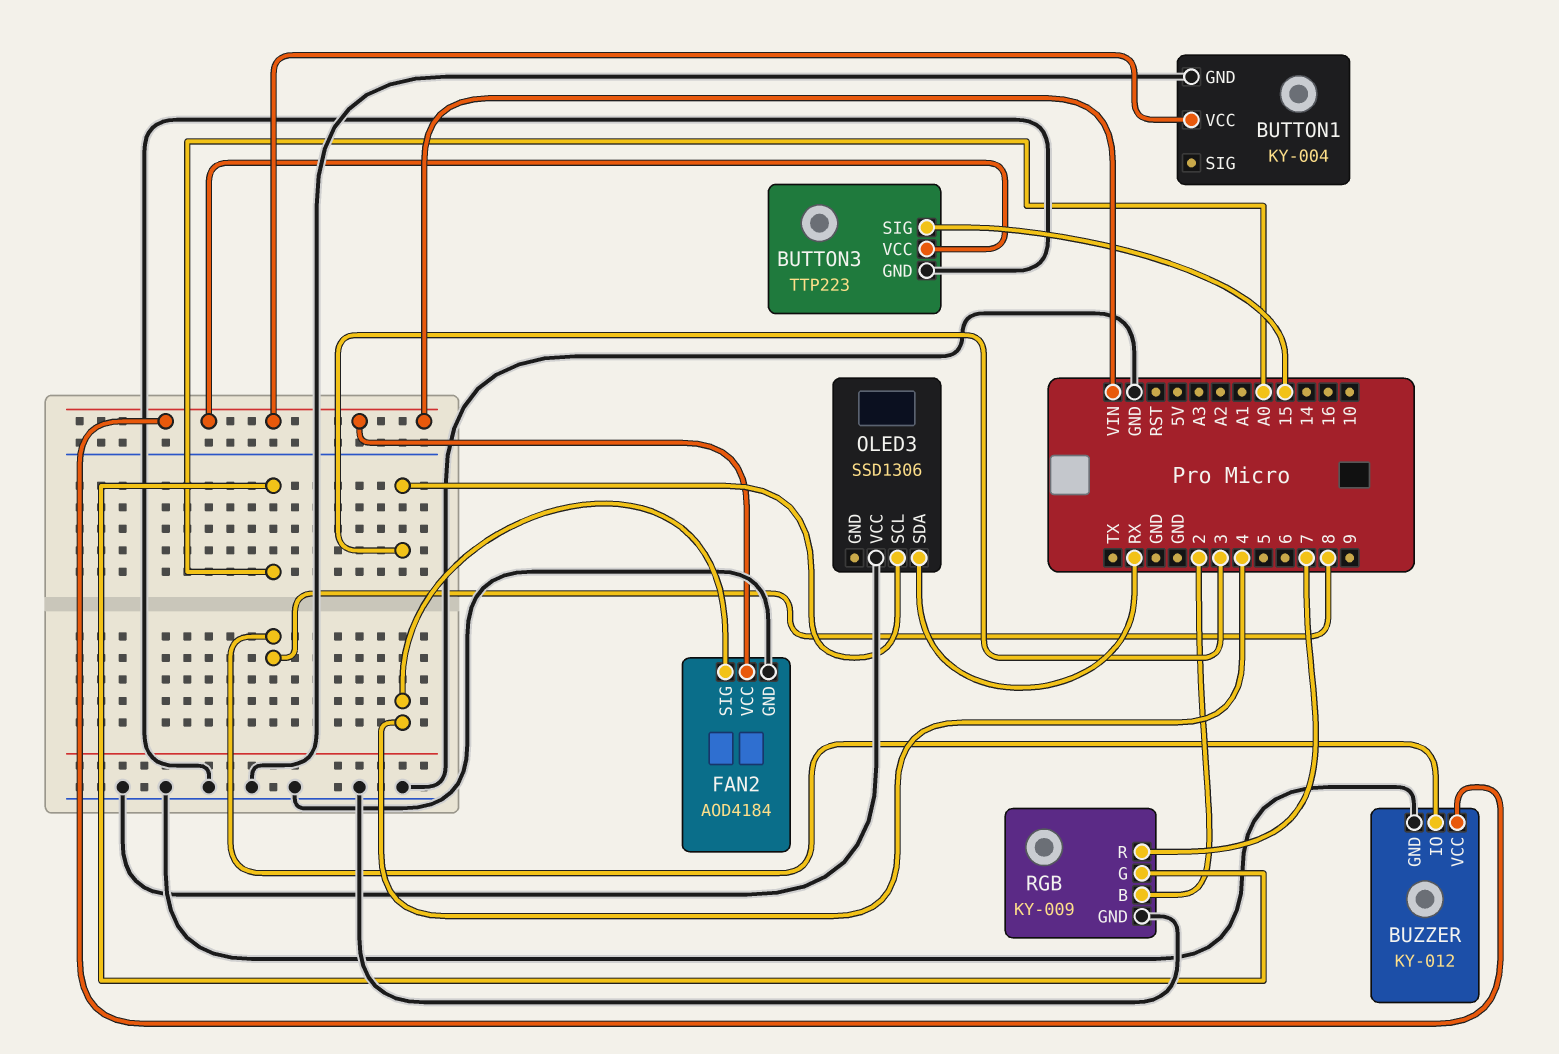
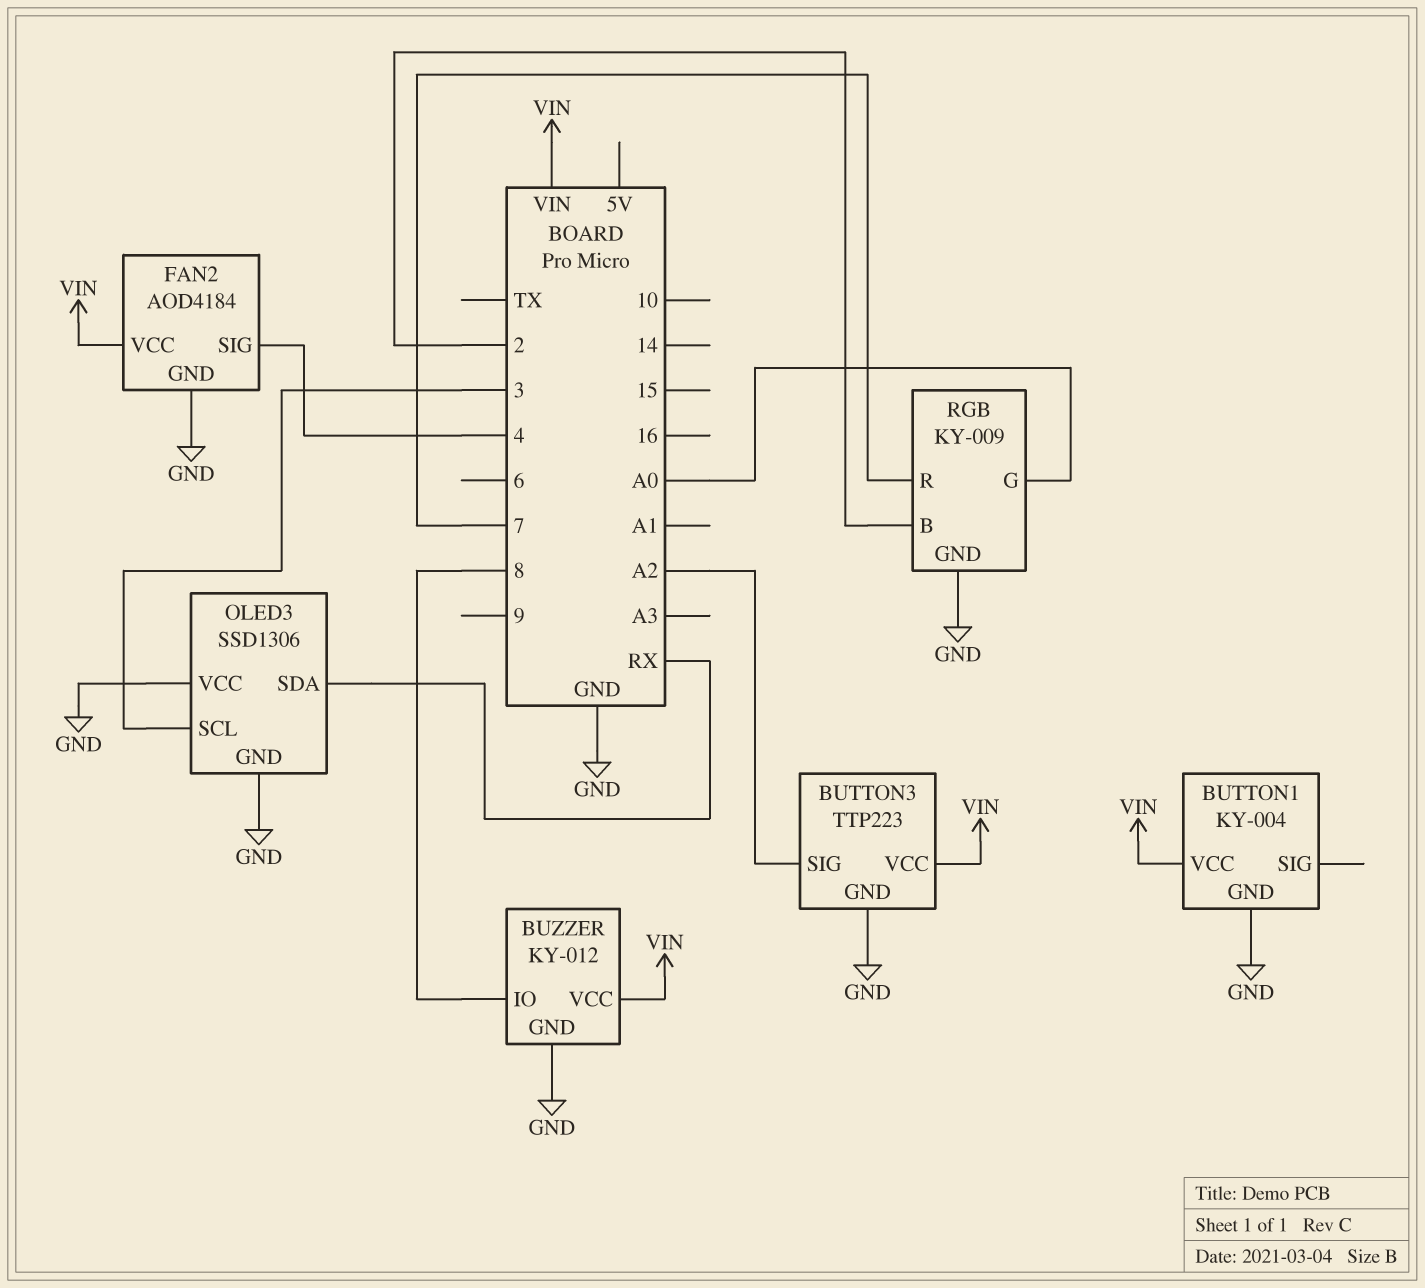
BUTTON3 pin SIG: 15 -> A2
OLED3 pin GND: none -> GND

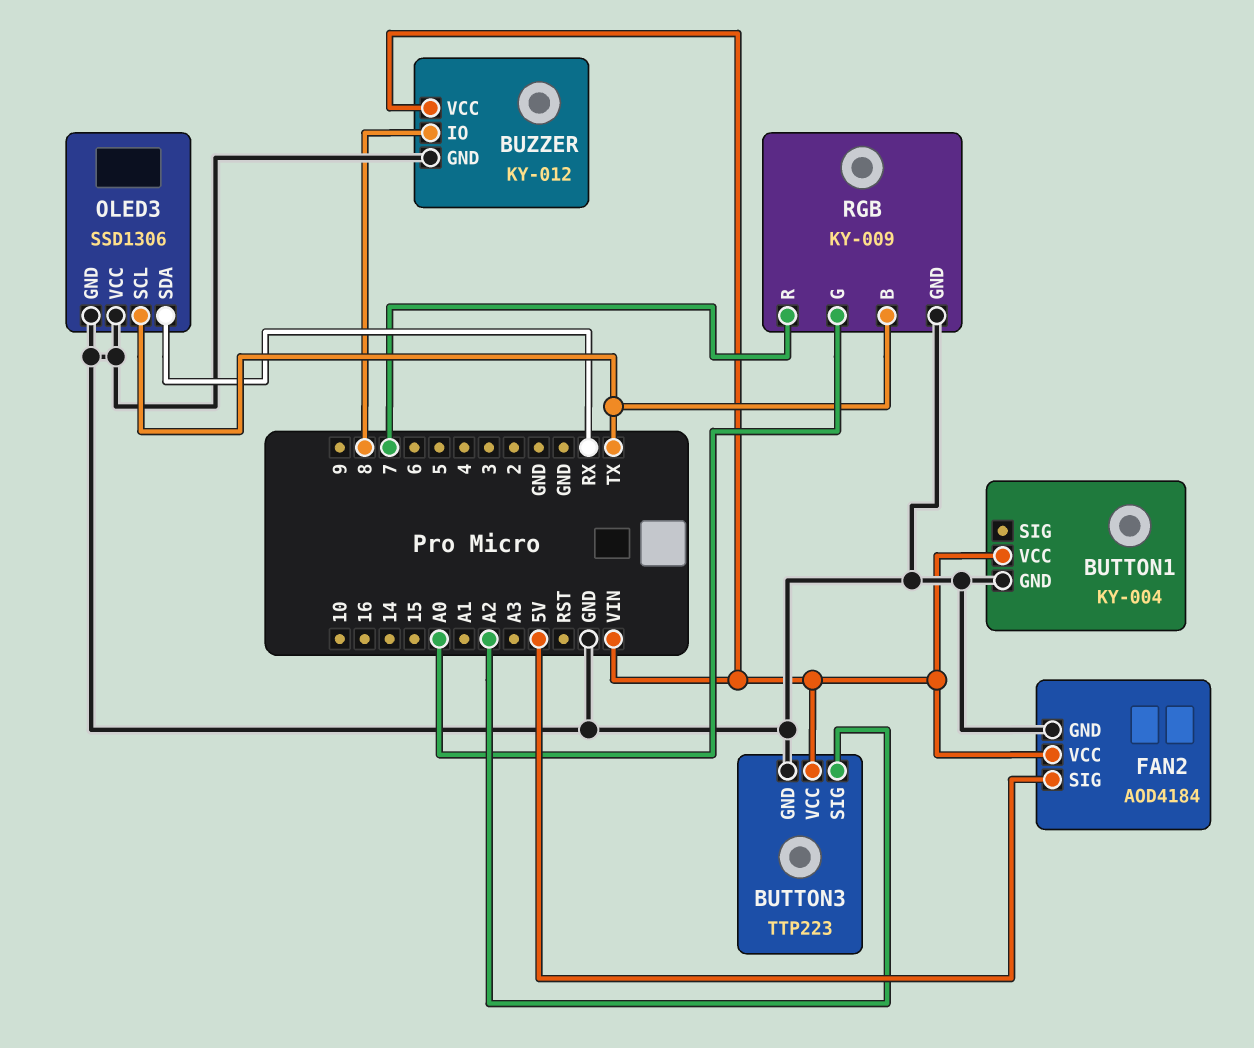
FAN2 pin SIG: 4 -> 5V
OLED3 pin SCL: 3 -> TX
RGB pin B: 2 -> TX

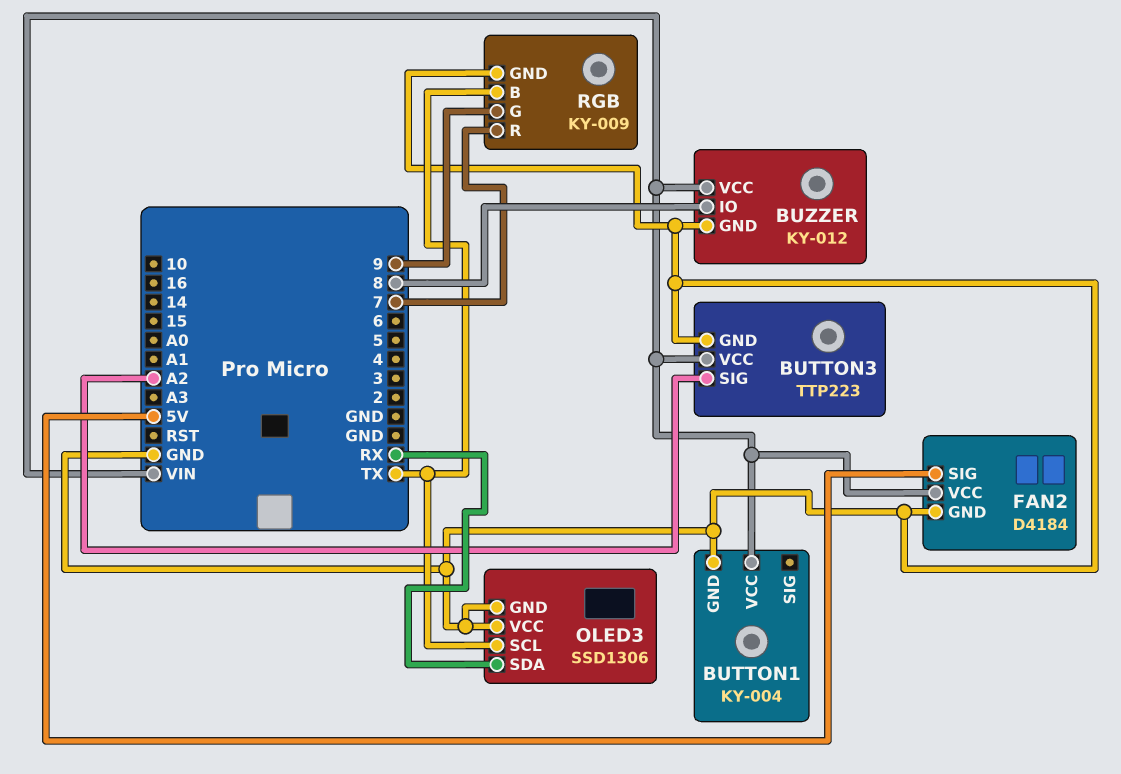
FAN2: AOD4184 -> D4184
RGB pin G: A0 -> 9

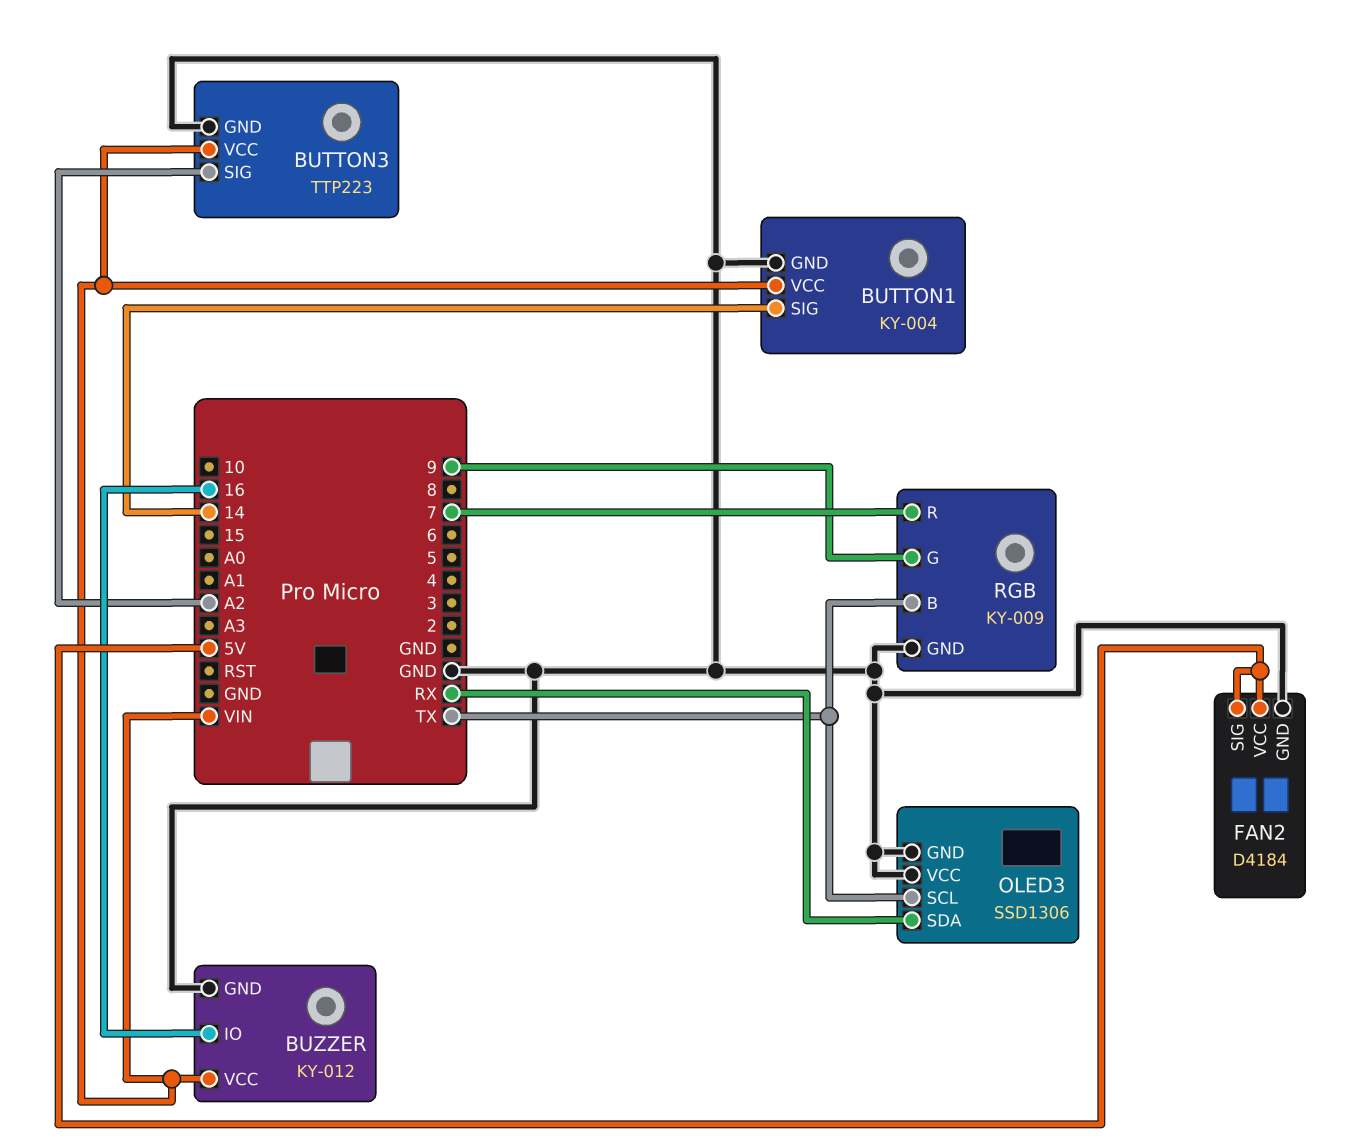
BUTTON1 pin SIG: none -> 14
BUZZER pin IO: 8 -> 16
FAN2 pin VCC: VIN -> 5V

